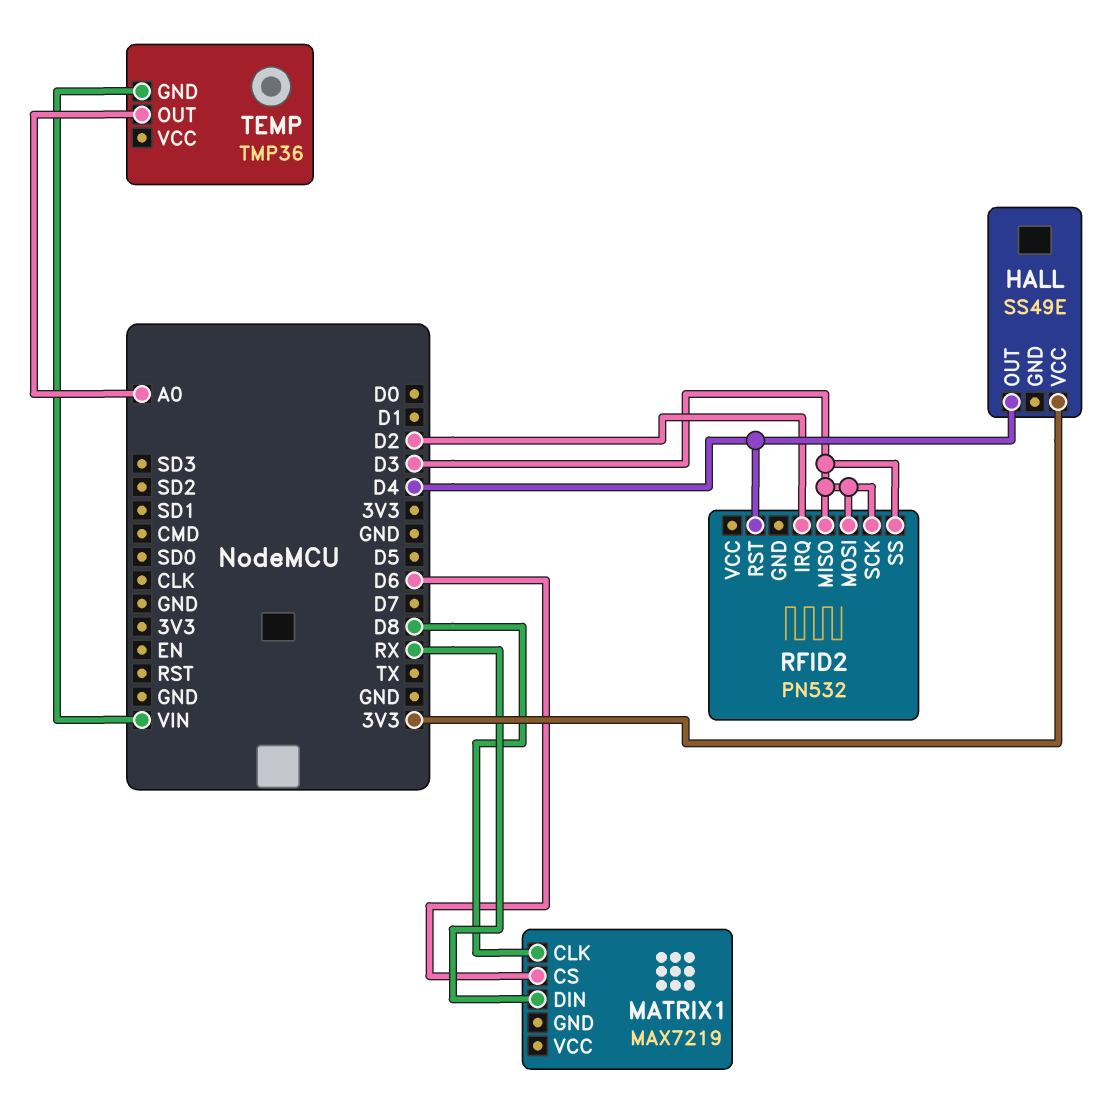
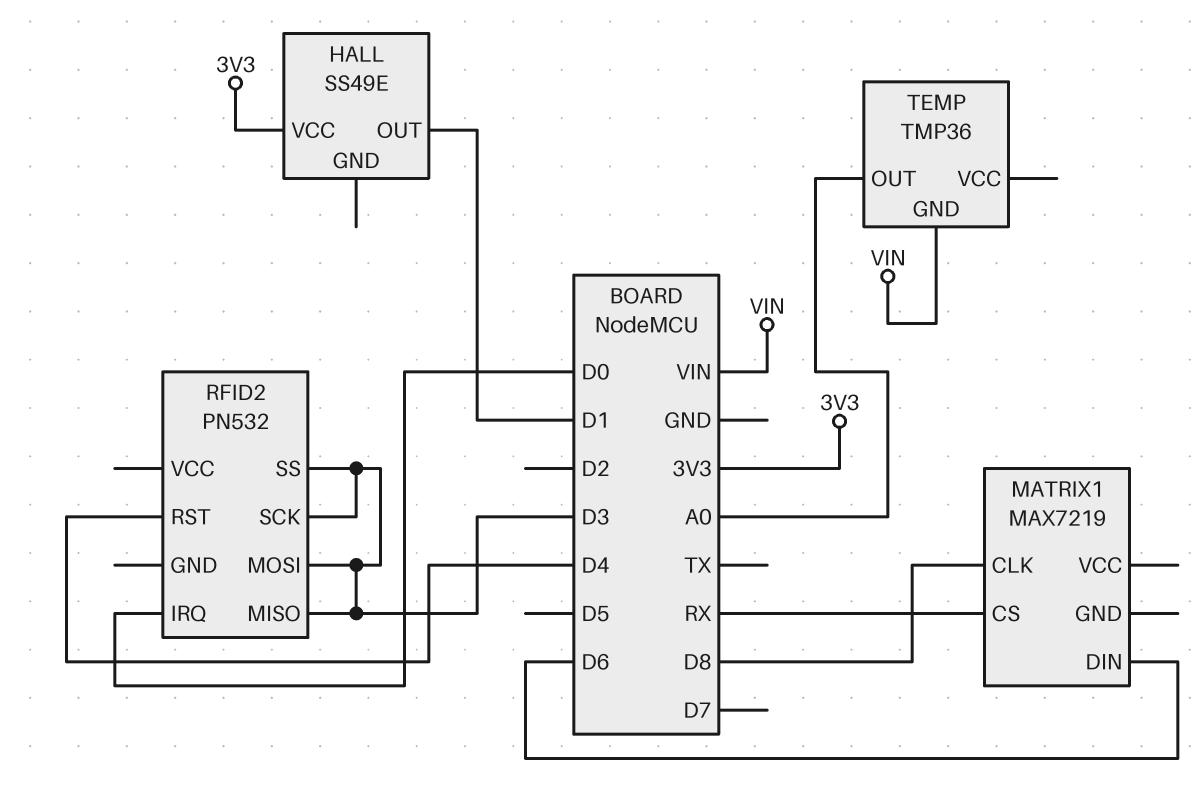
HALL pin OUT: D4 -> D1
MATRIX1 pin CS: D6 -> RX
MATRIX1 pin DIN: RX -> D6
RFID2 pin IRQ: D2 -> D0

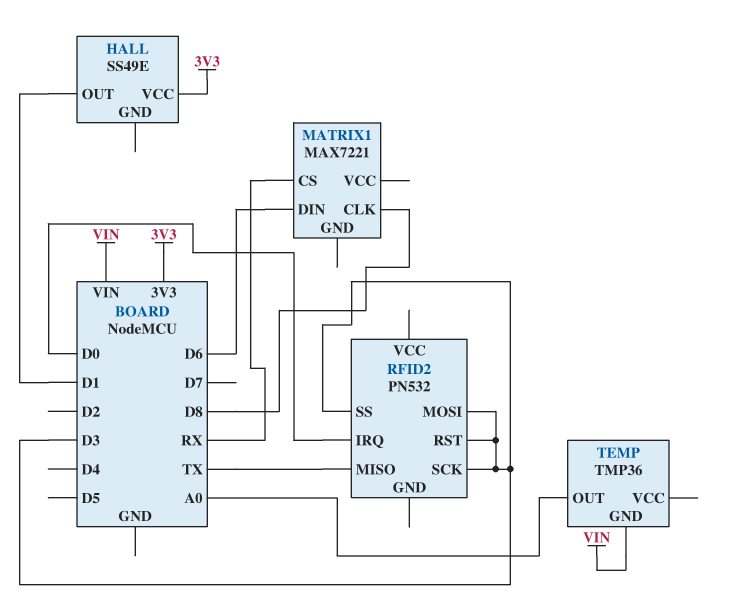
MATRIX1: MAX7219 -> MAX7221
RFID2 pin MISO: D3 -> TX
RFID2 pin RST: D4 -> D3

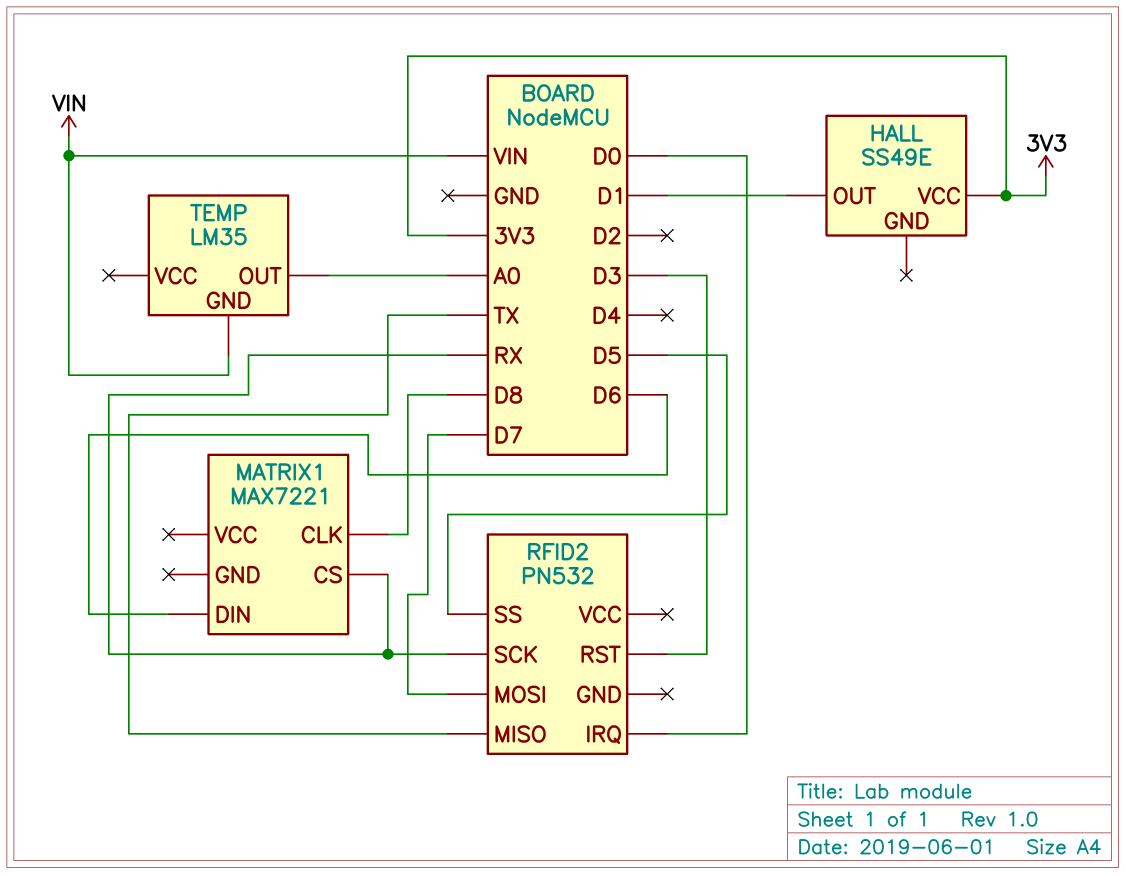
RFID2 pin MOSI: D3 -> D7
RFID2 pin SCK: D3 -> RX
RFID2 pin SS: D3 -> D5
TEMP: TMP36 -> LM35

